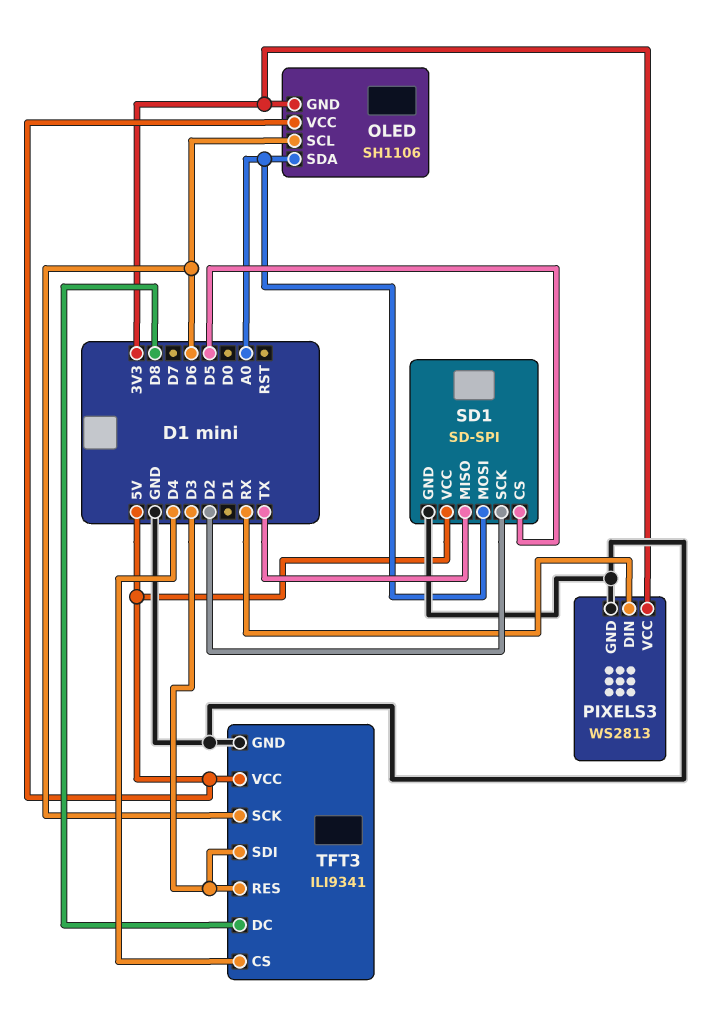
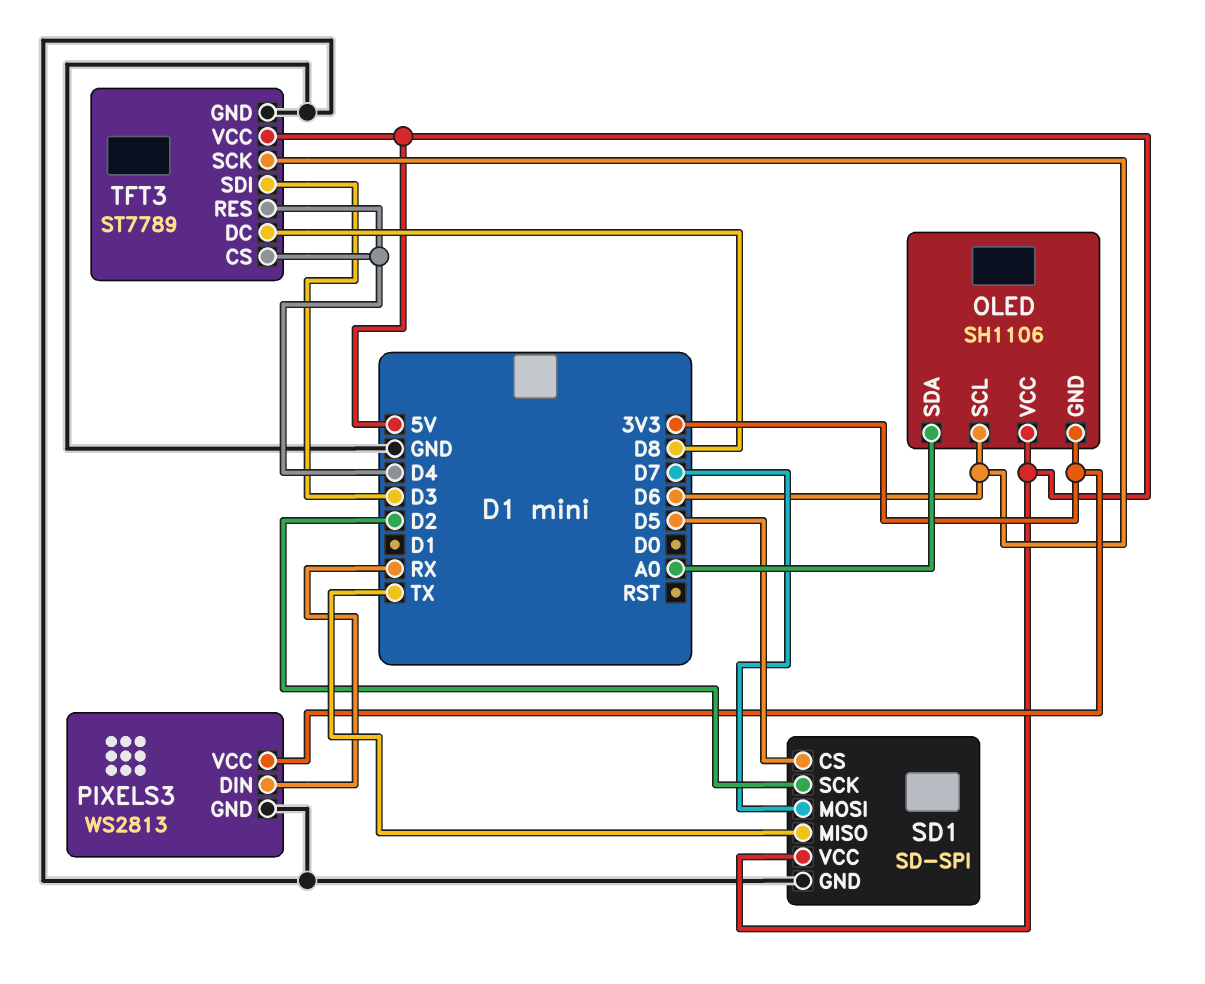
SD1 pin MOSI: A0 -> D7
TFT3: ILI9341 -> ST7789
TFT3 pin RES: D3 -> D4

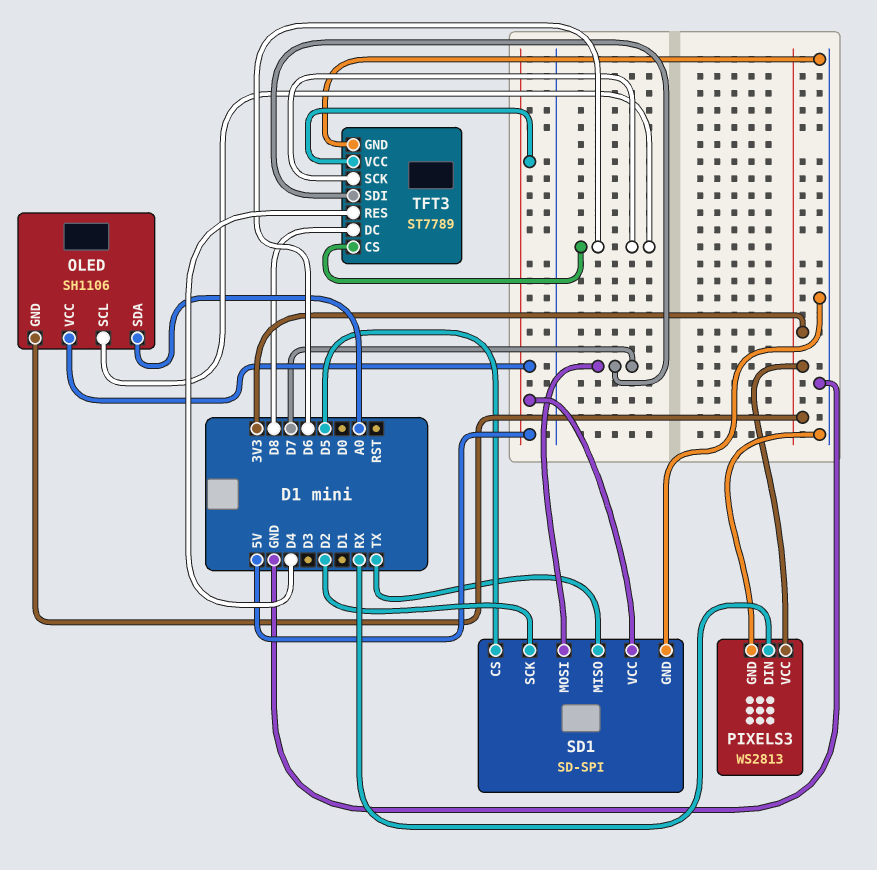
TFT3 pin CS: D4 -> D6
TFT3 pin SDI: D3 -> D7

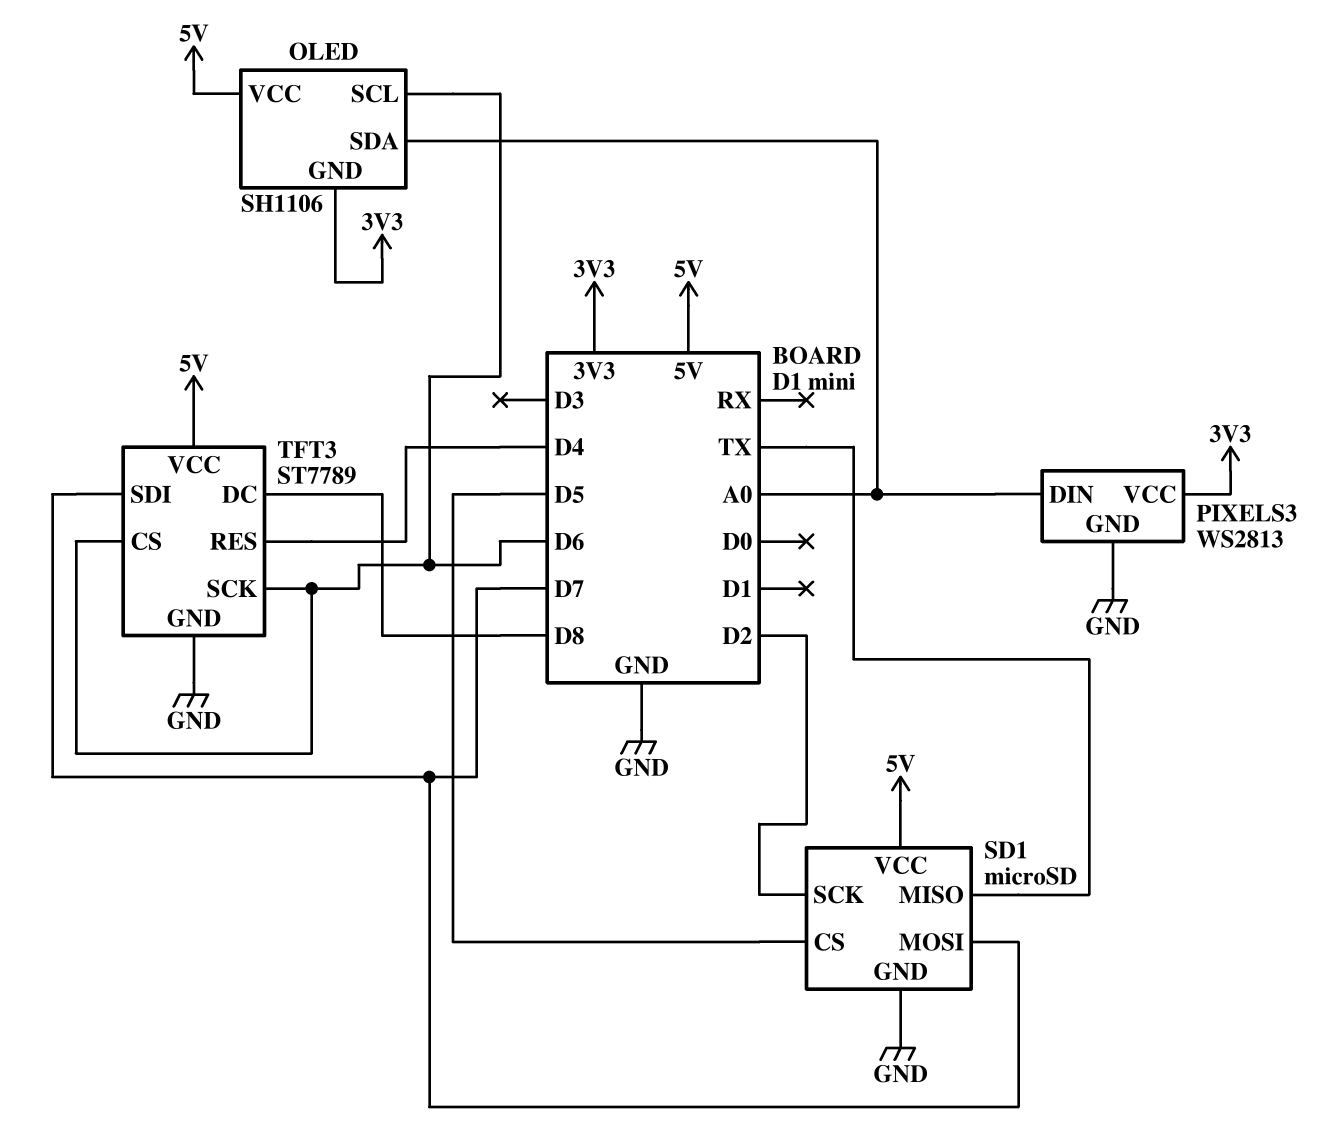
PIXELS3 pin DIN: RX -> A0
SD1: SD-SPI -> microSD

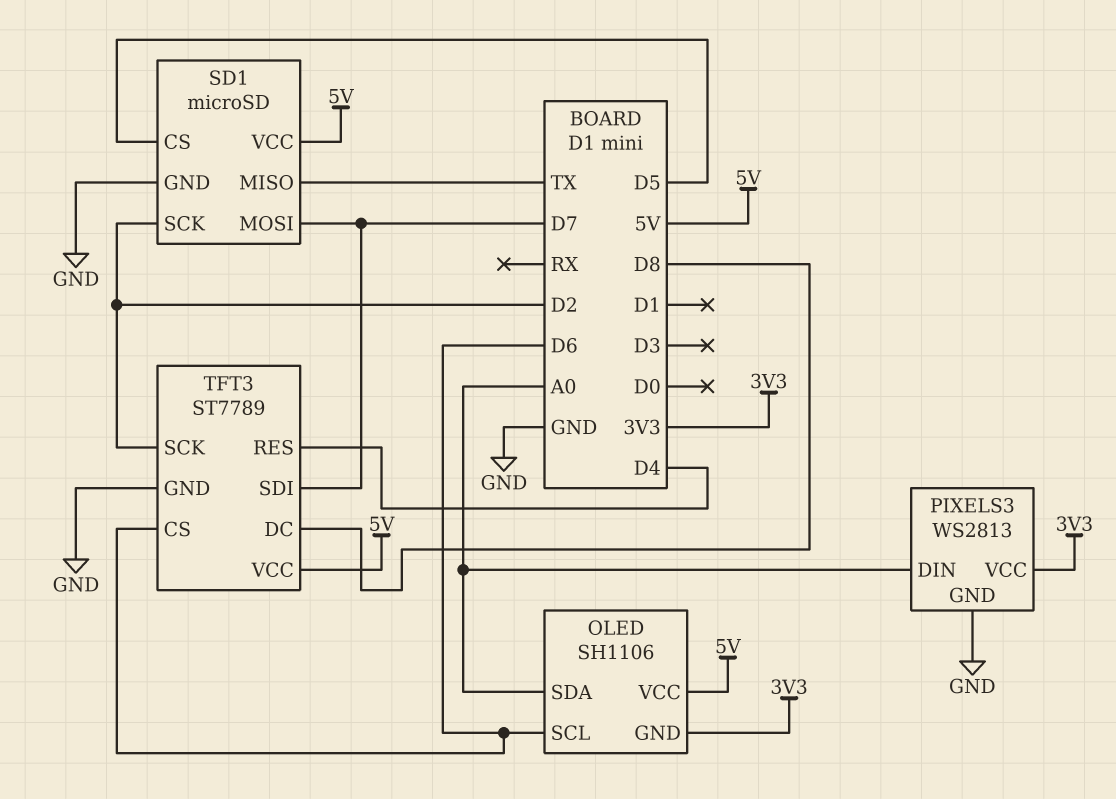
TFT3 pin SCK: D6 -> D2

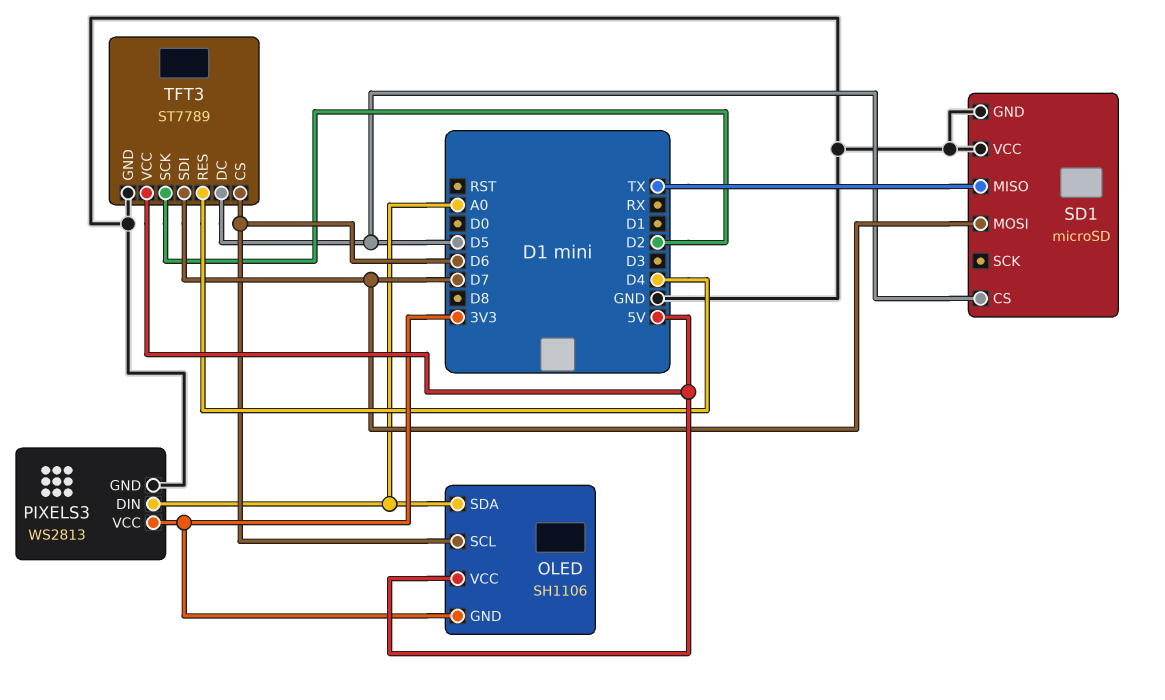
SD1 pin SCK: D2 -> none
SD1 pin VCC: 5V -> GND
TFT3 pin DC: D8 -> D5

